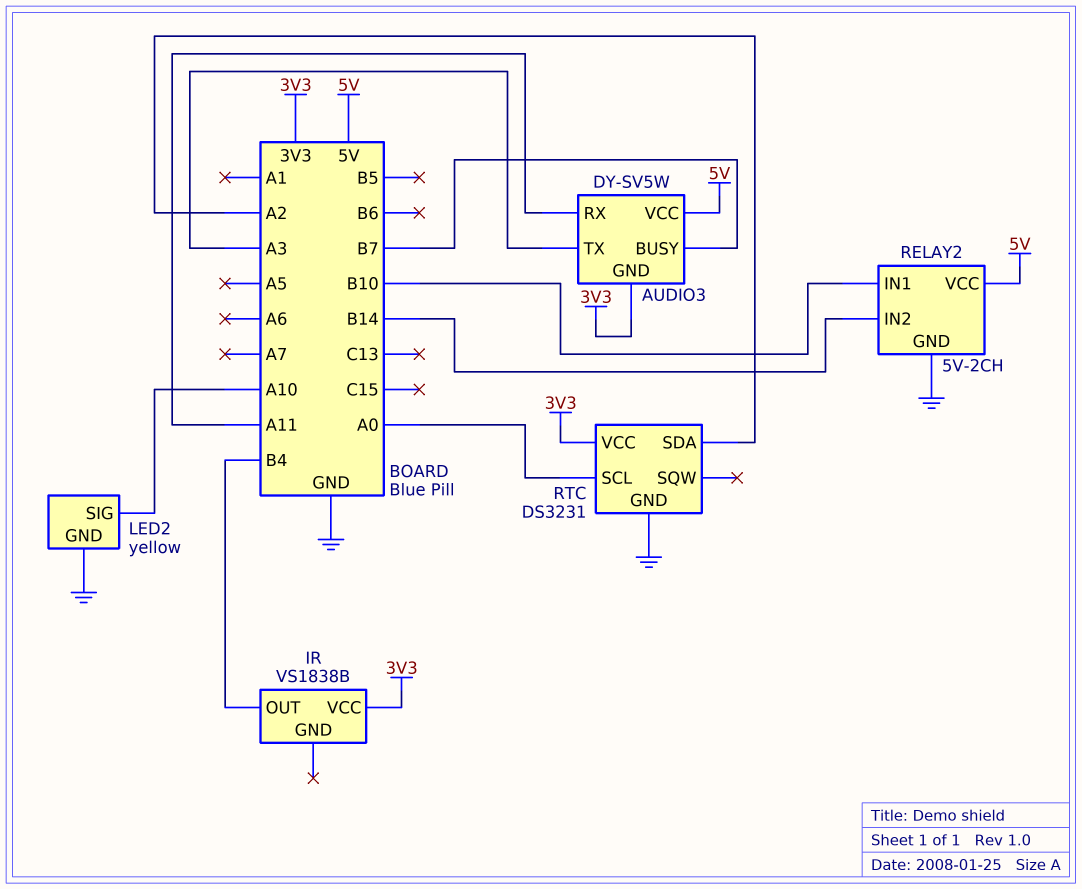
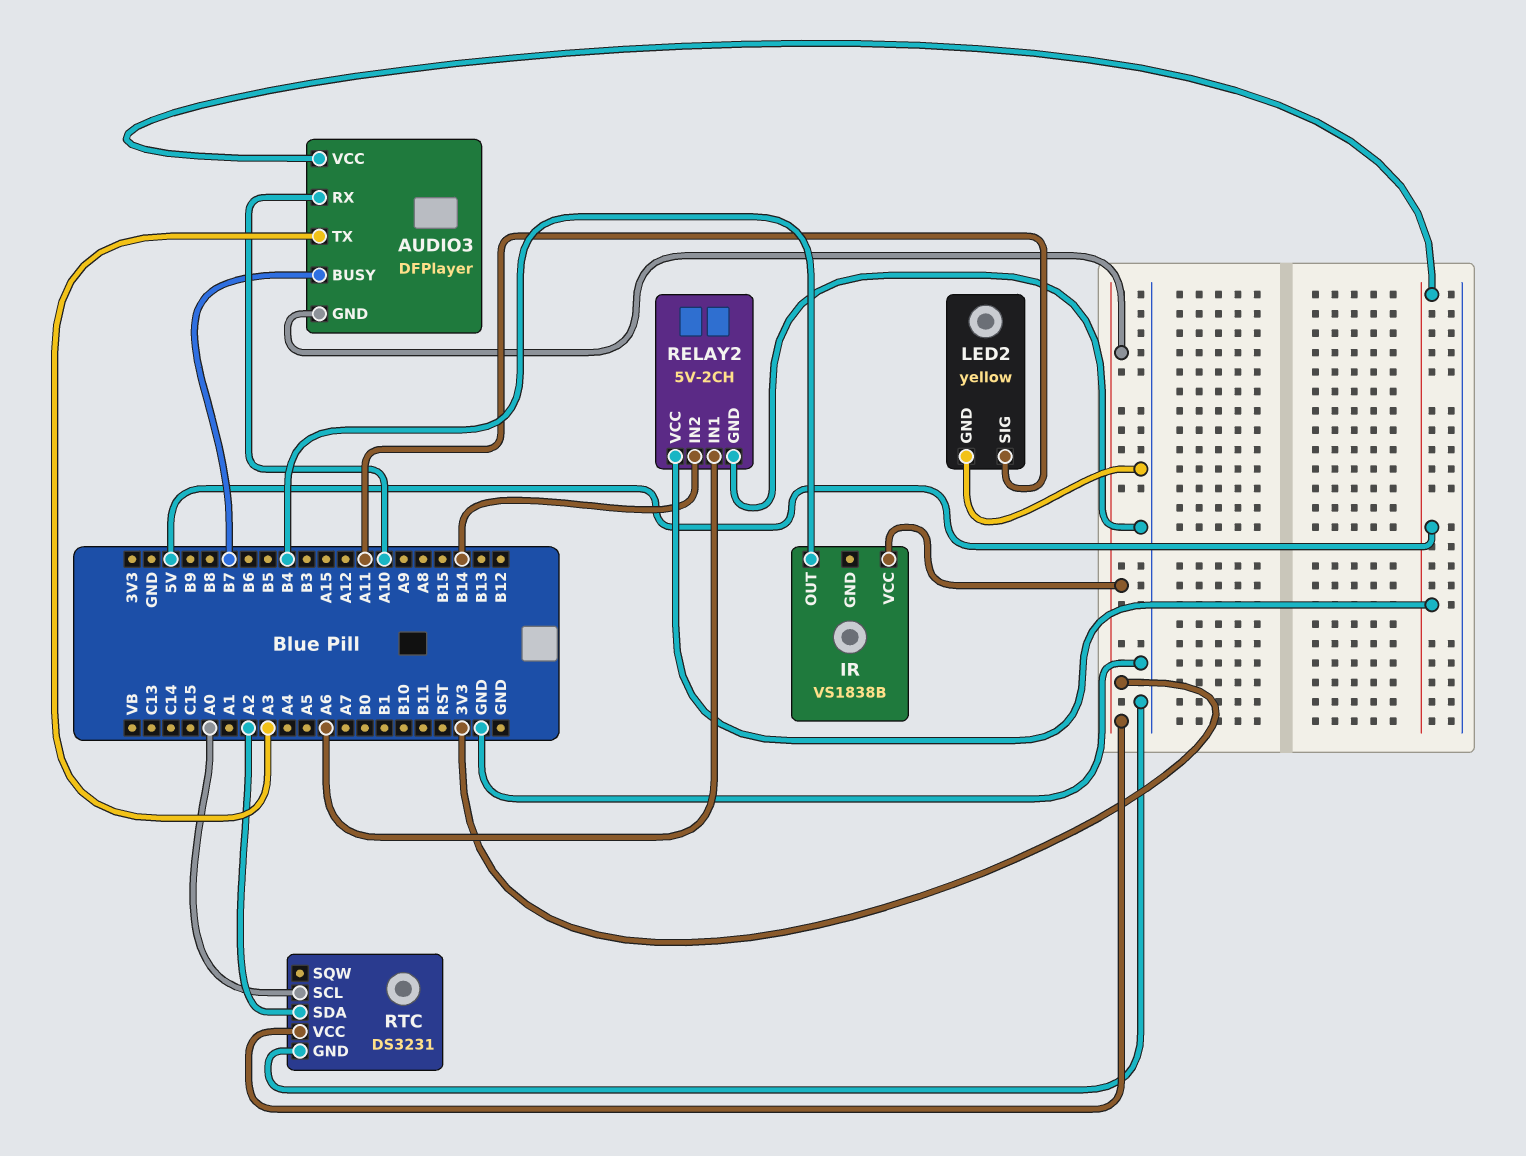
AUDIO3: DY-SV5W -> DFPlayer
AUDIO3 pin RX: A11 -> A10
LED2 pin SIG: A10 -> A11
RELAY2 pin IN1: B10 -> A6

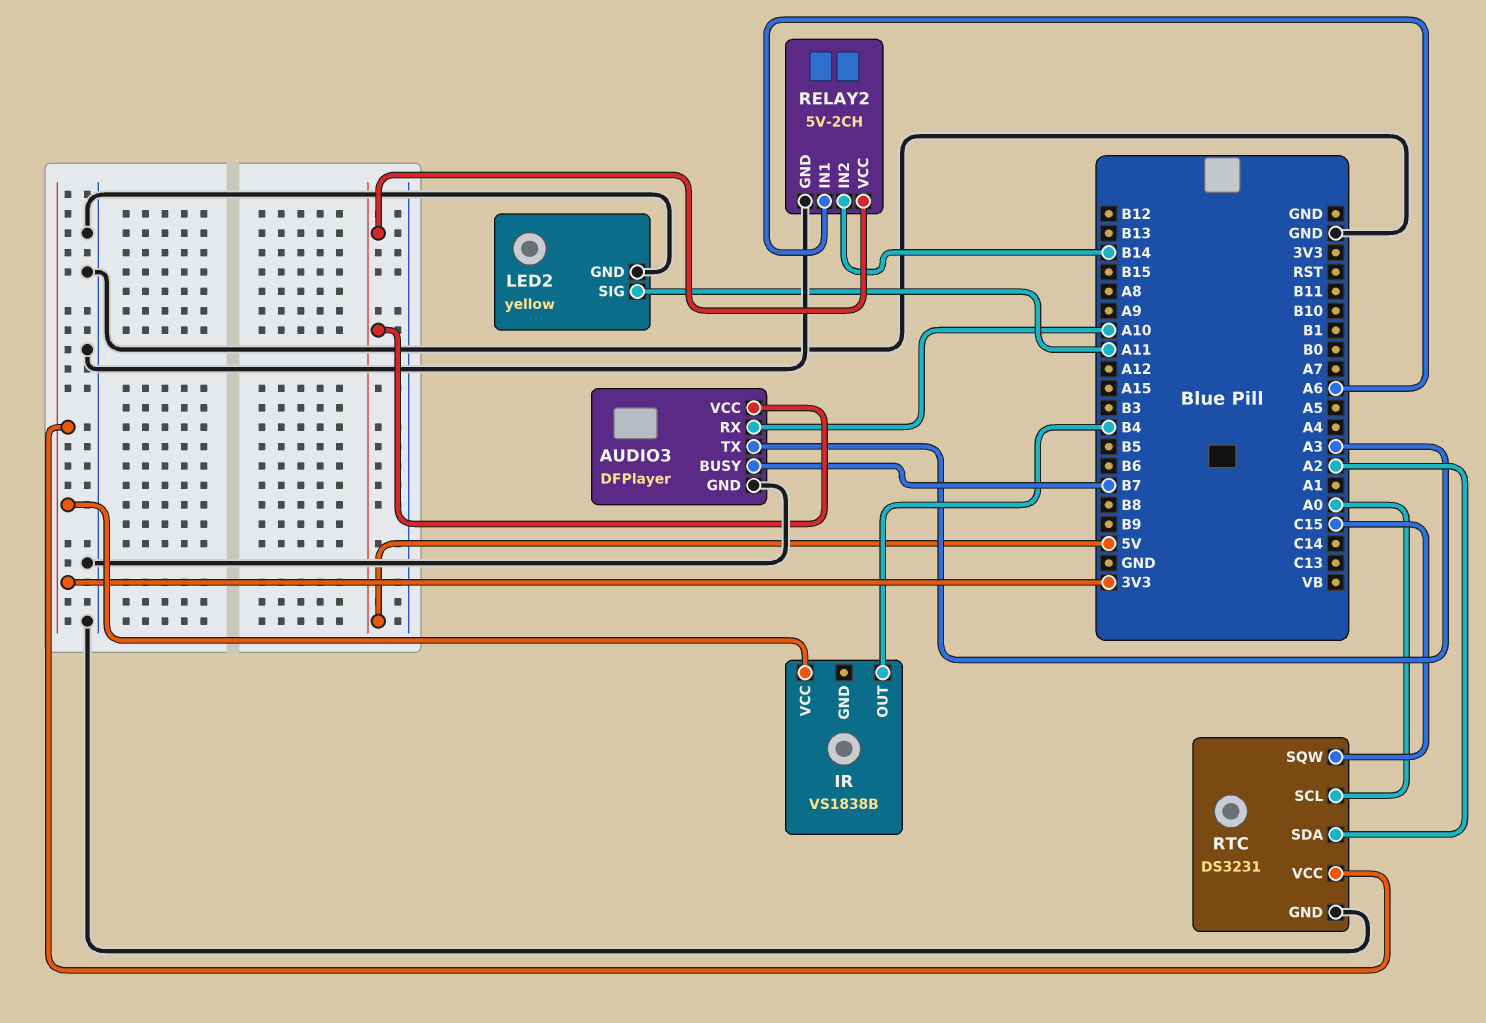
AUDIO3 pin GND: 3V3 -> GND
RTC pin SQW: none -> C15

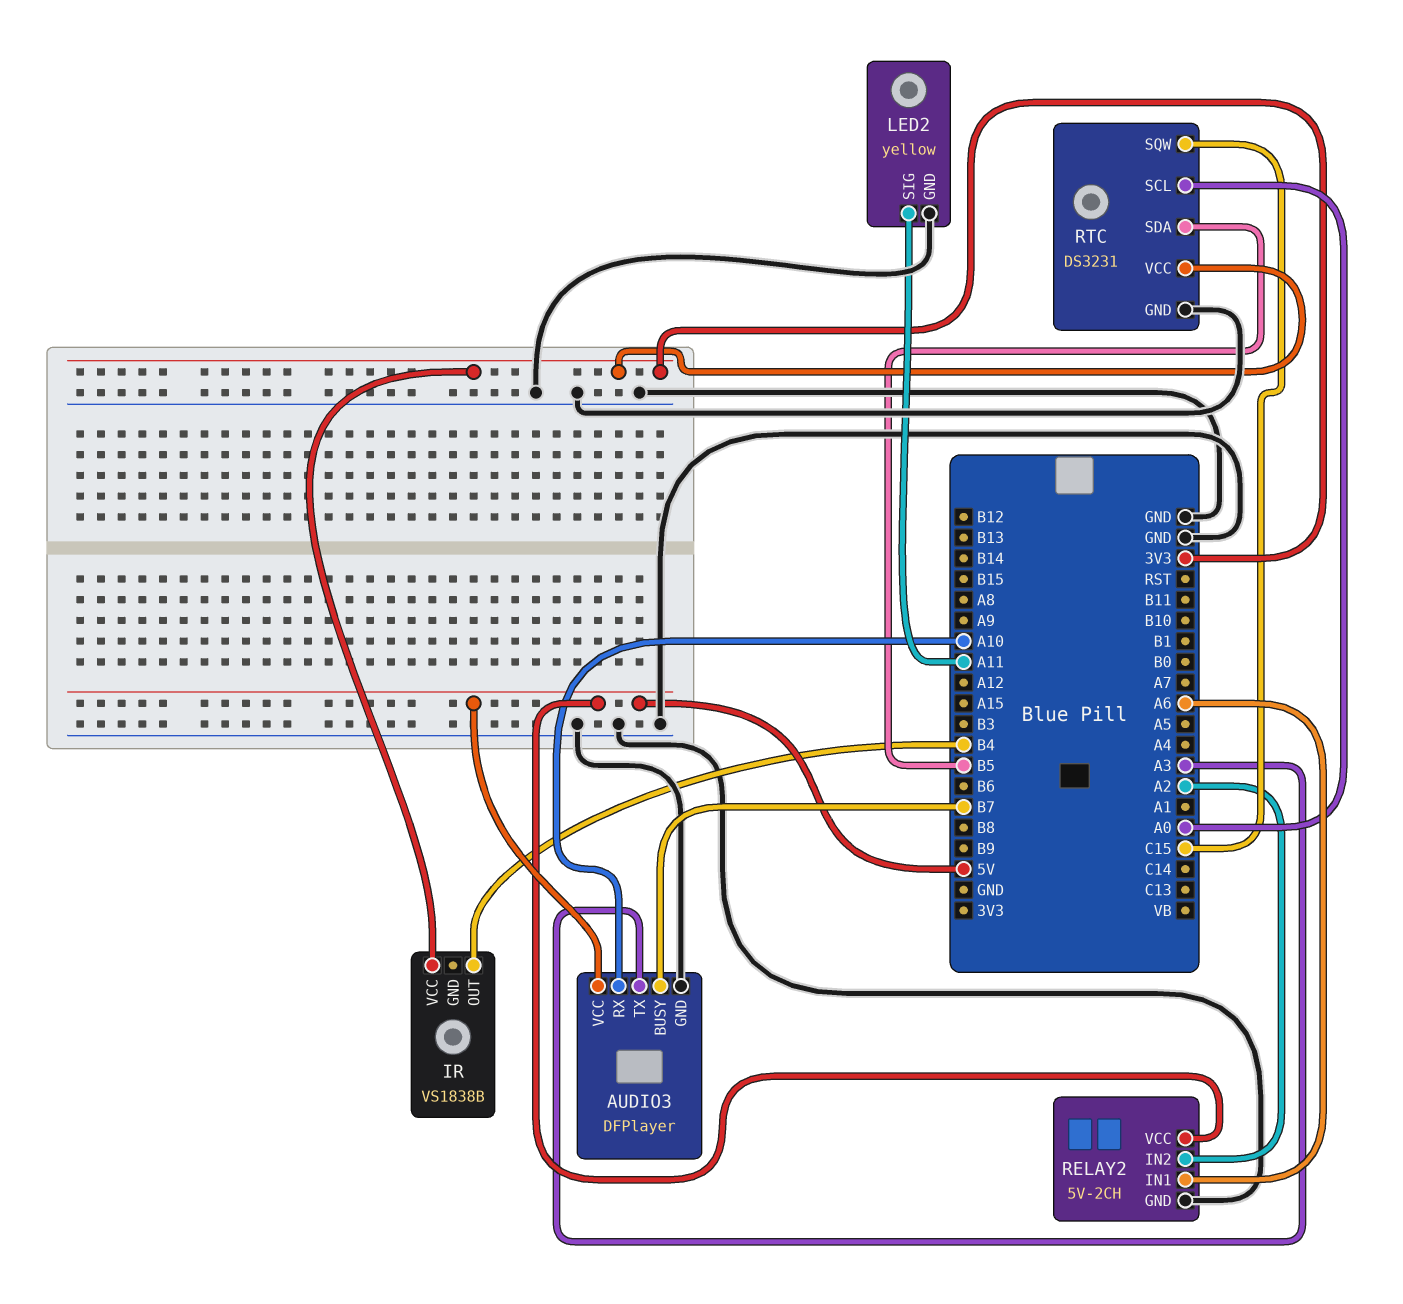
RELAY2 pin IN2: B14 -> A2
RTC pin SDA: A2 -> B5

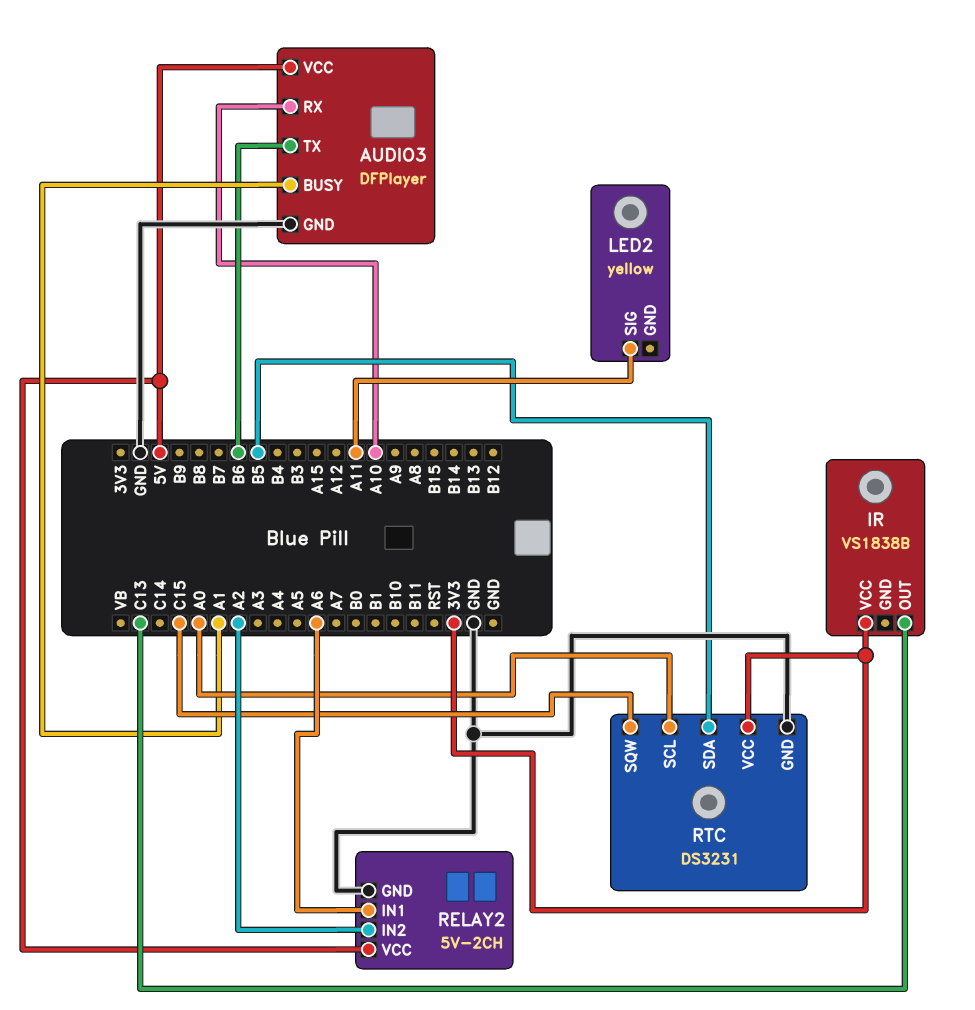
AUDIO3 pin BUSY: B7 -> A1
AUDIO3 pin TX: A3 -> B6
IR pin OUT: B4 -> C13
LED2 pin GND: GND -> none

